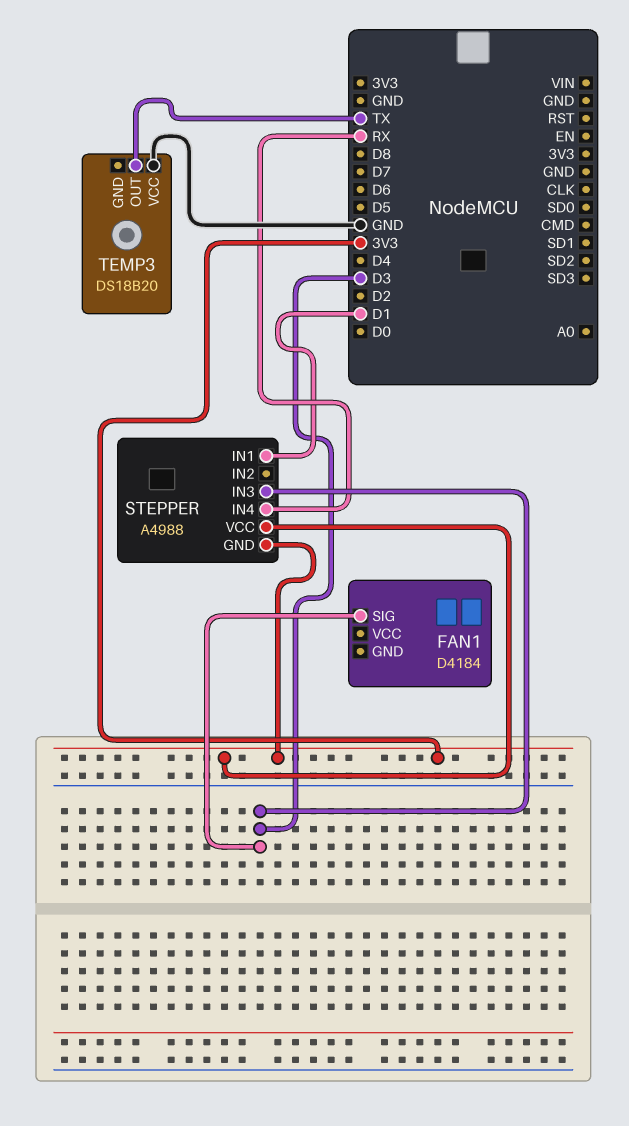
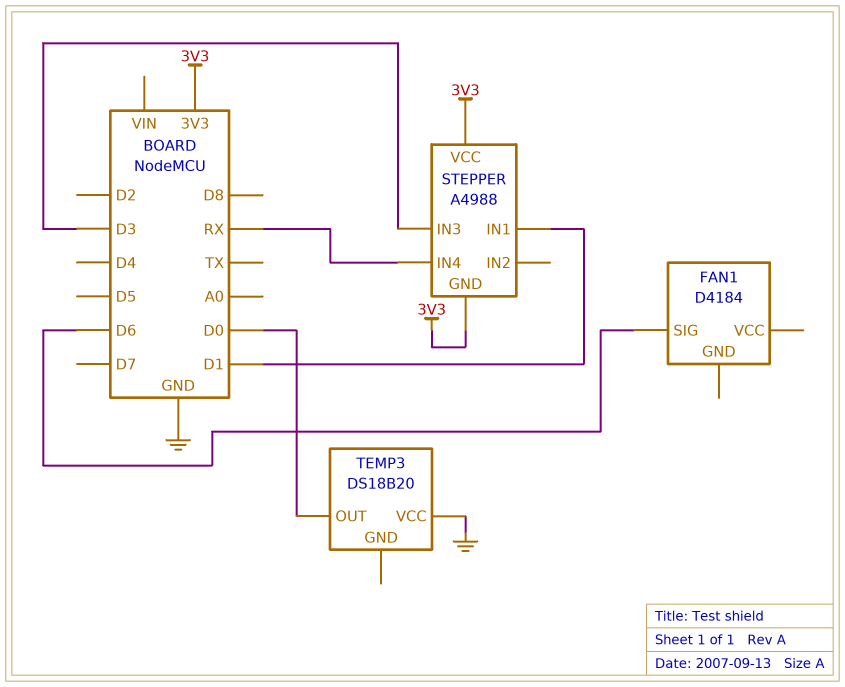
FAN1 pin SIG: D3 -> D6
TEMP3 pin OUT: TX -> D0

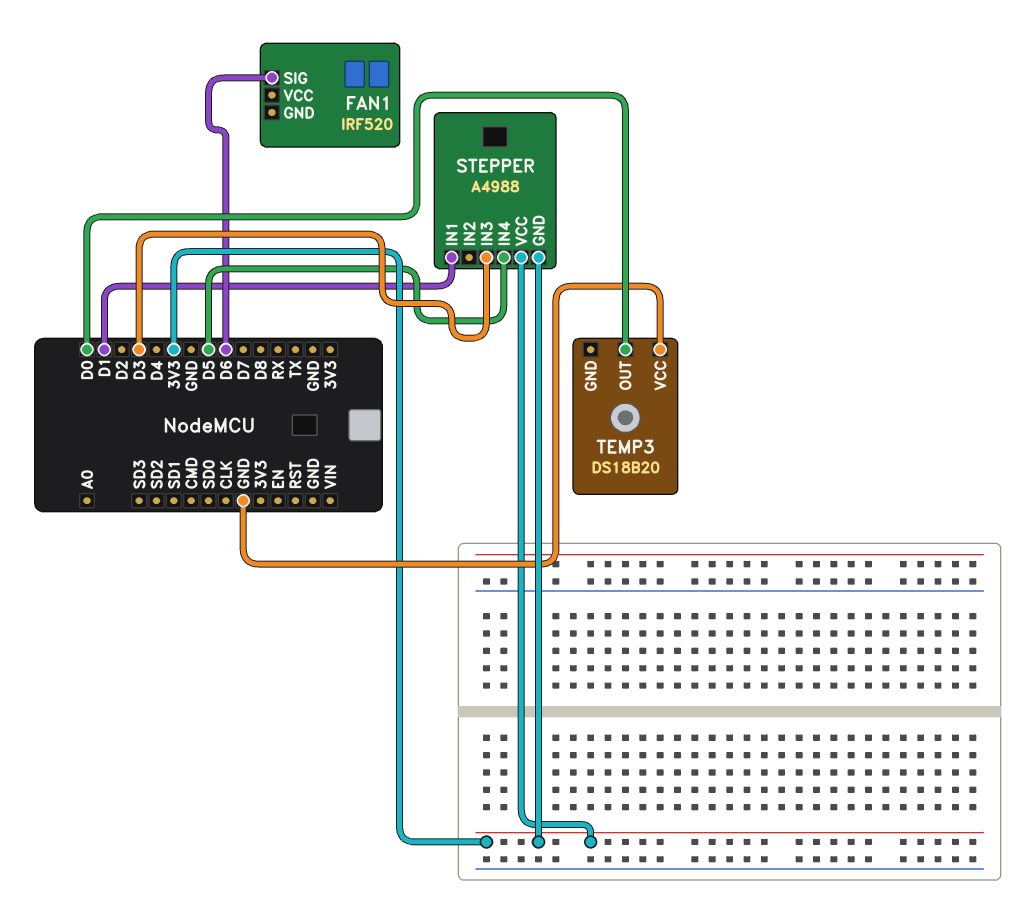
FAN1: D4184 -> IRF520
STEPPER pin IN4: RX -> D5

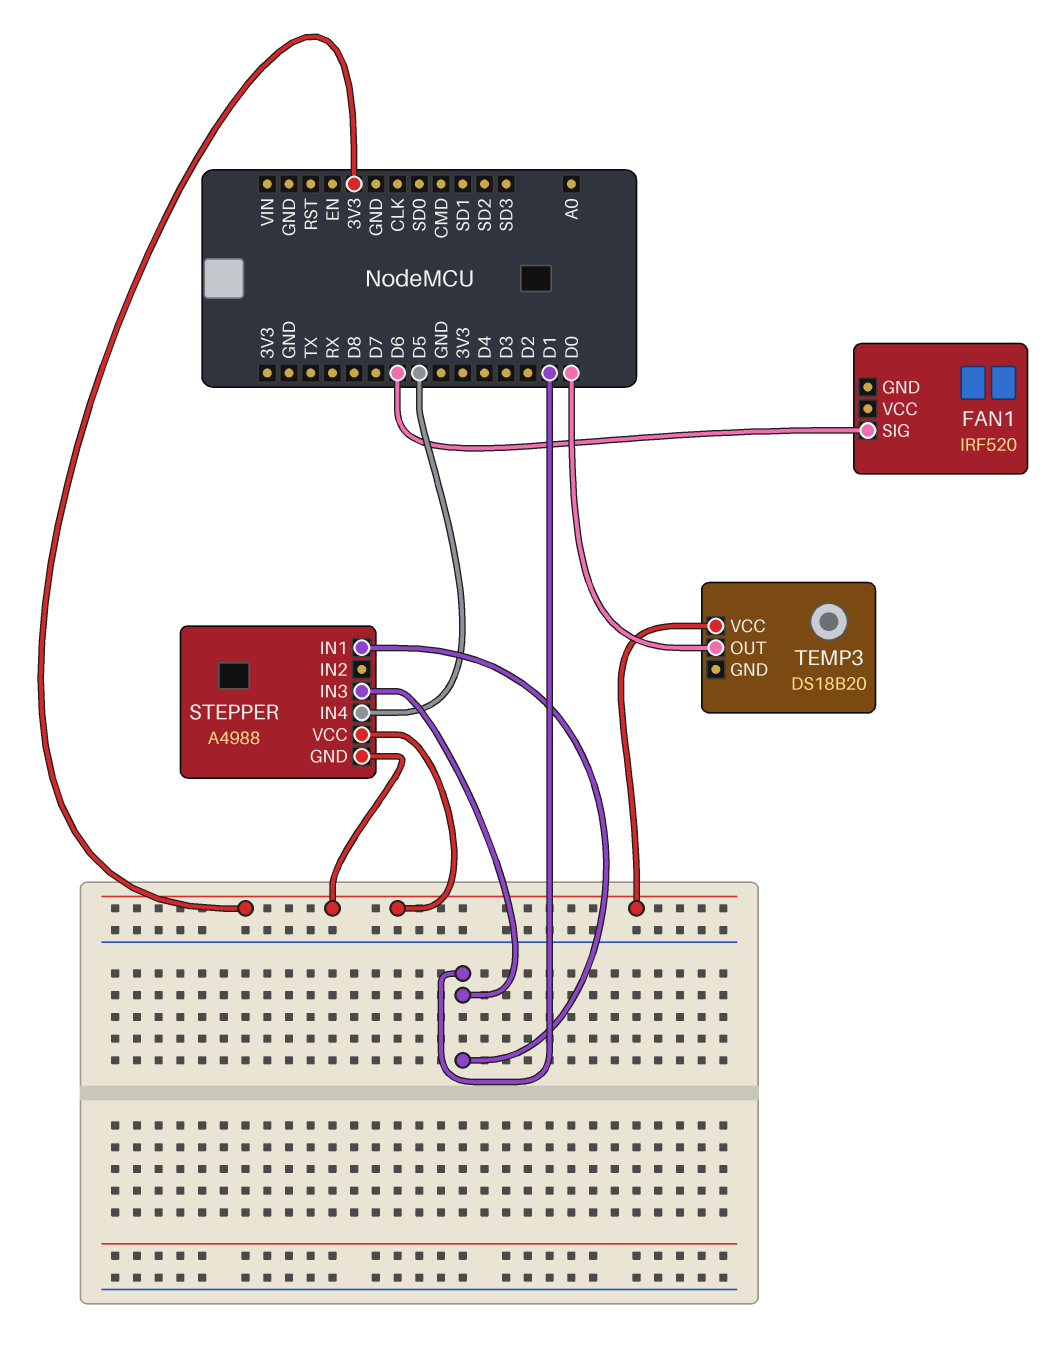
STEPPER pin IN3: D3 -> D1
TEMP3 pin VCC: GND -> 3V3

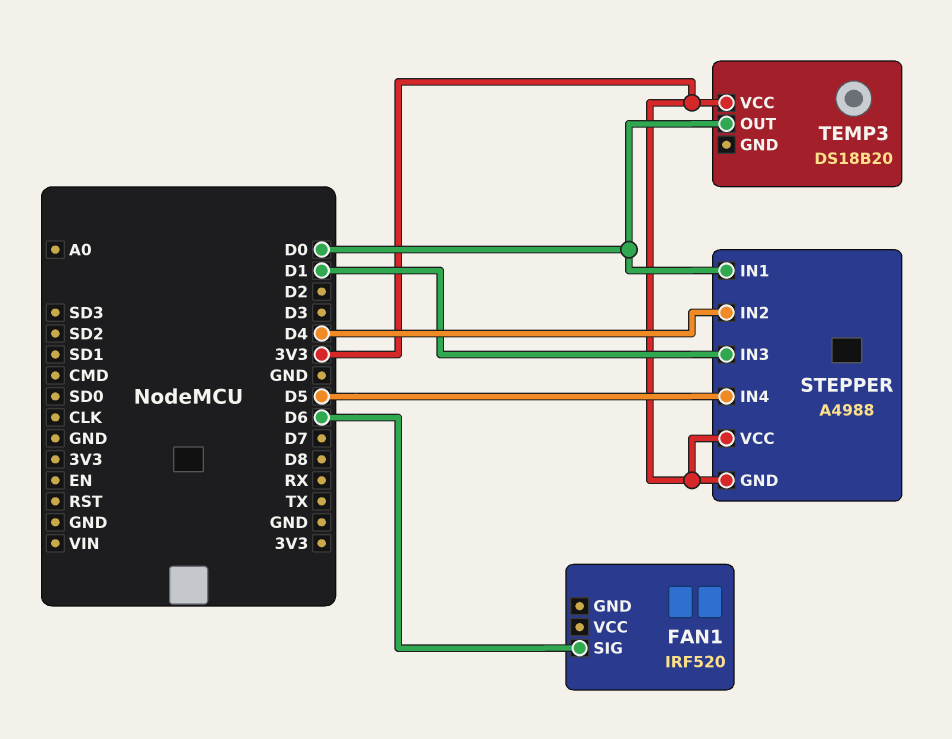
STEPPER pin IN1: D1 -> D0
STEPPER pin IN2: none -> D4

